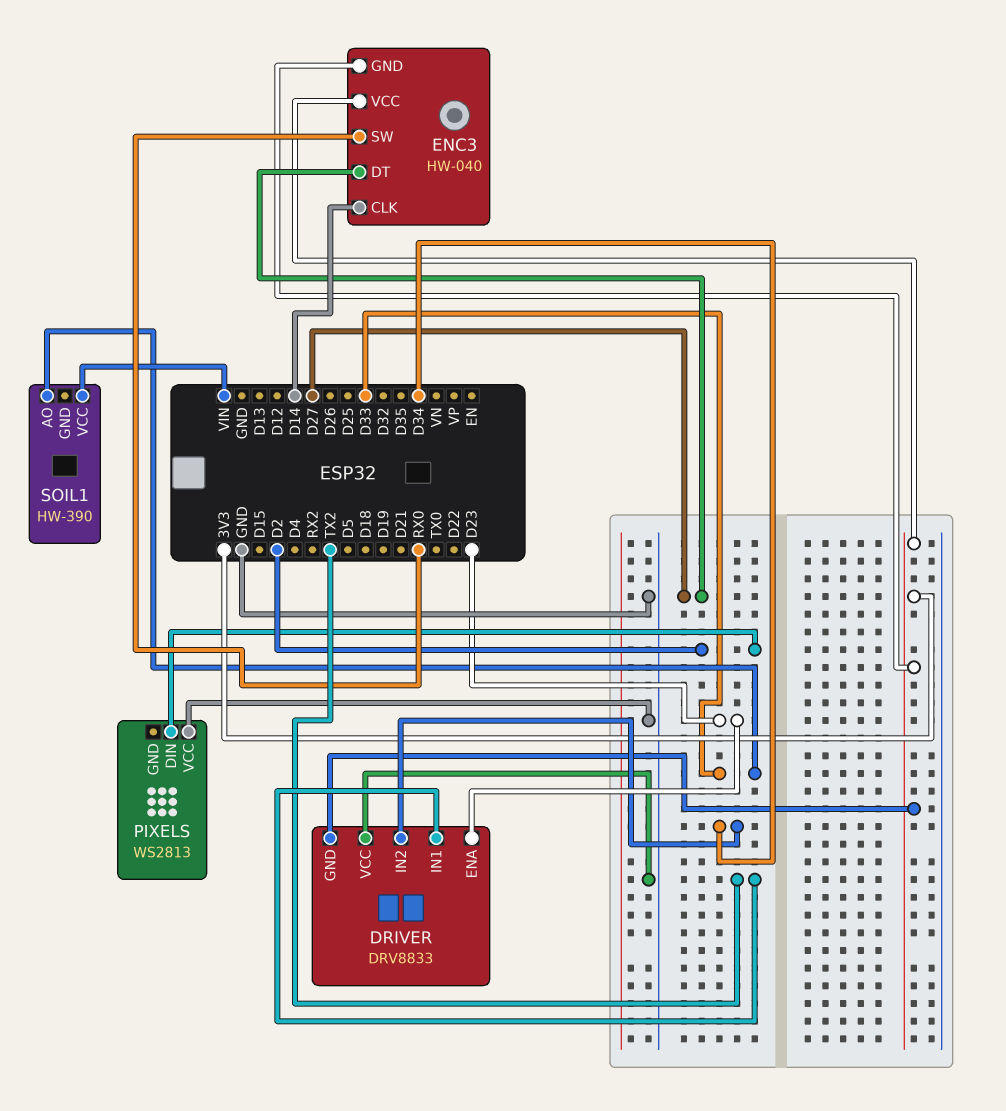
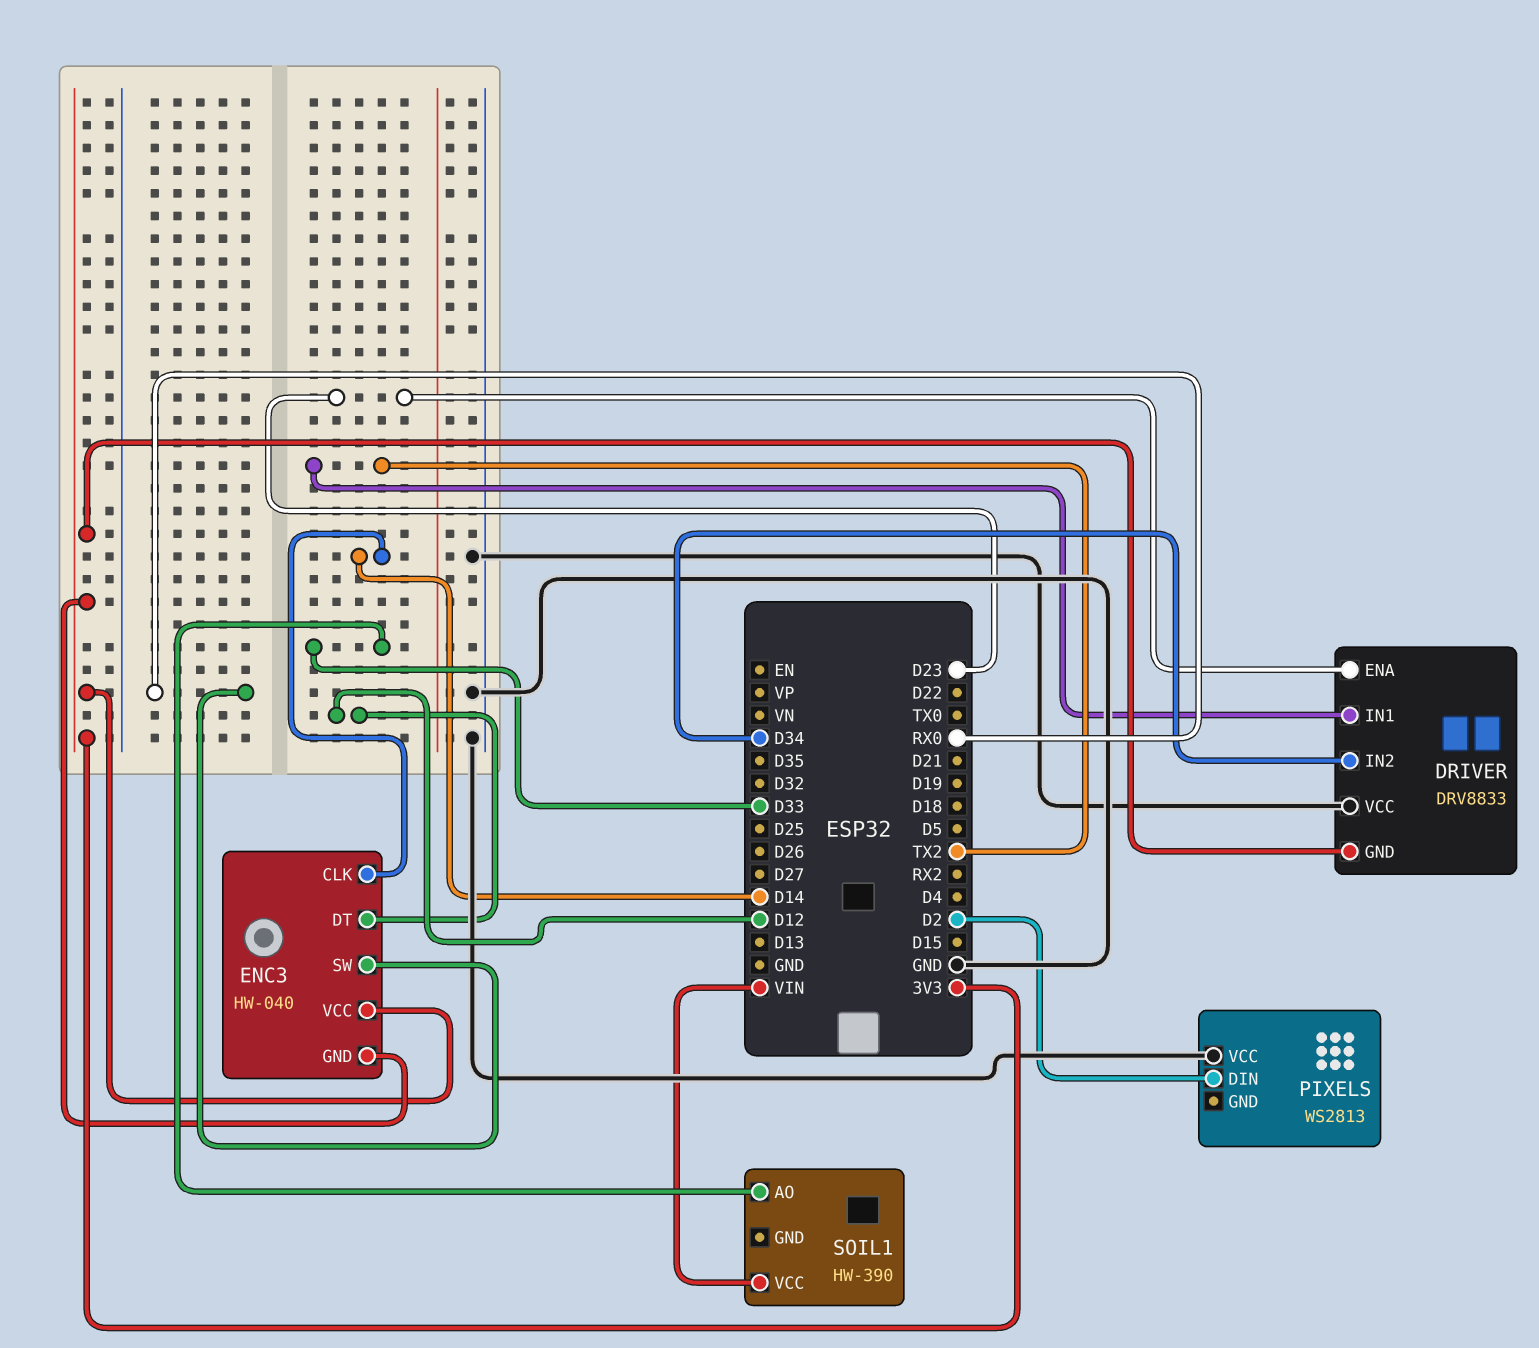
ENC3 pin DT: D27 -> D12

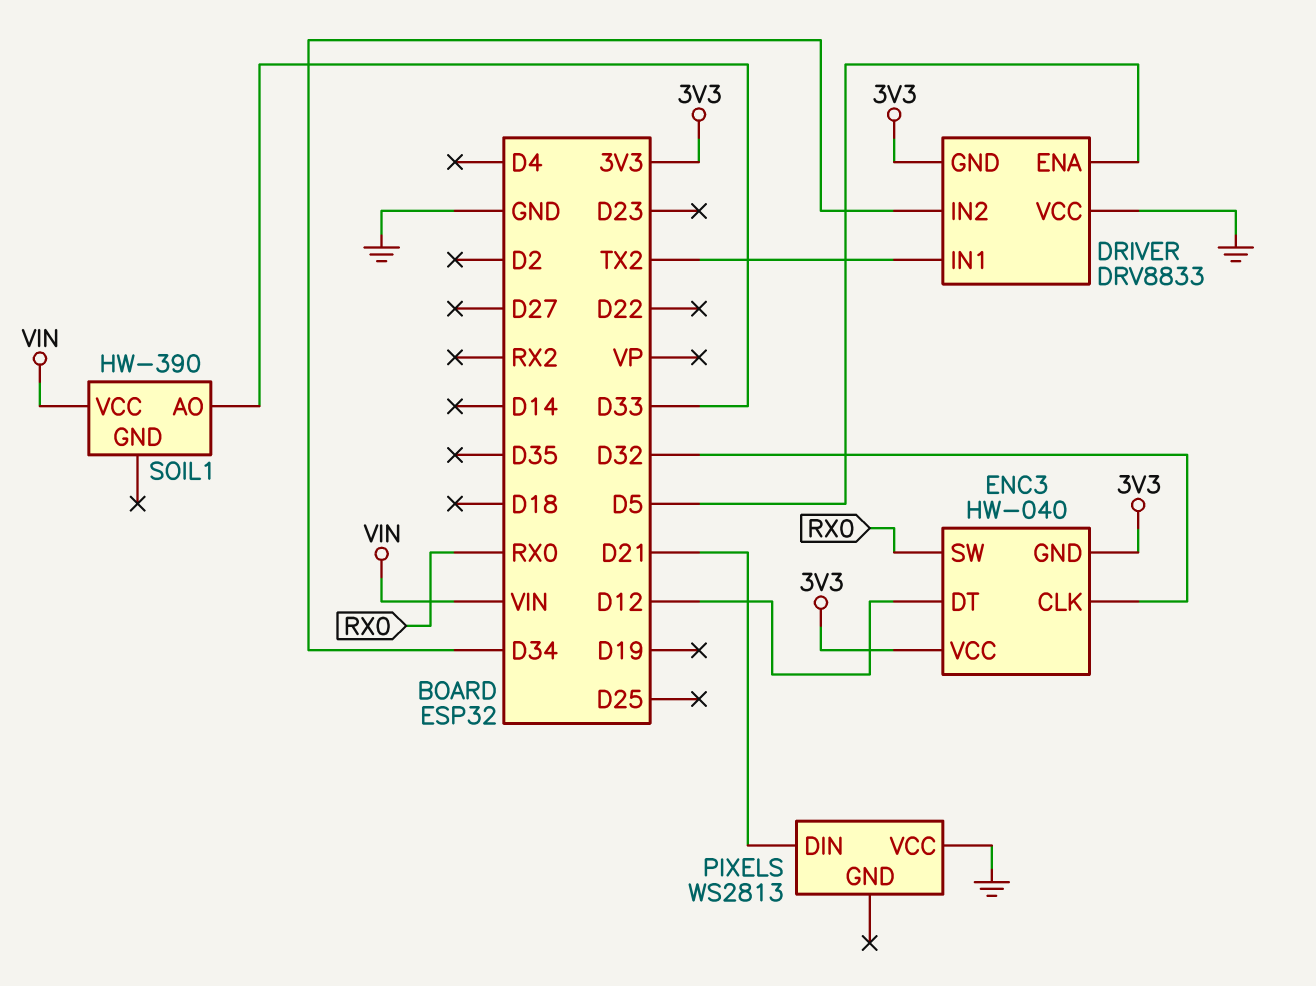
DRIVER pin ENA: D23 -> D5
ENC3 pin CLK: D14 -> D32
PIXELS pin DIN: D2 -> D21

